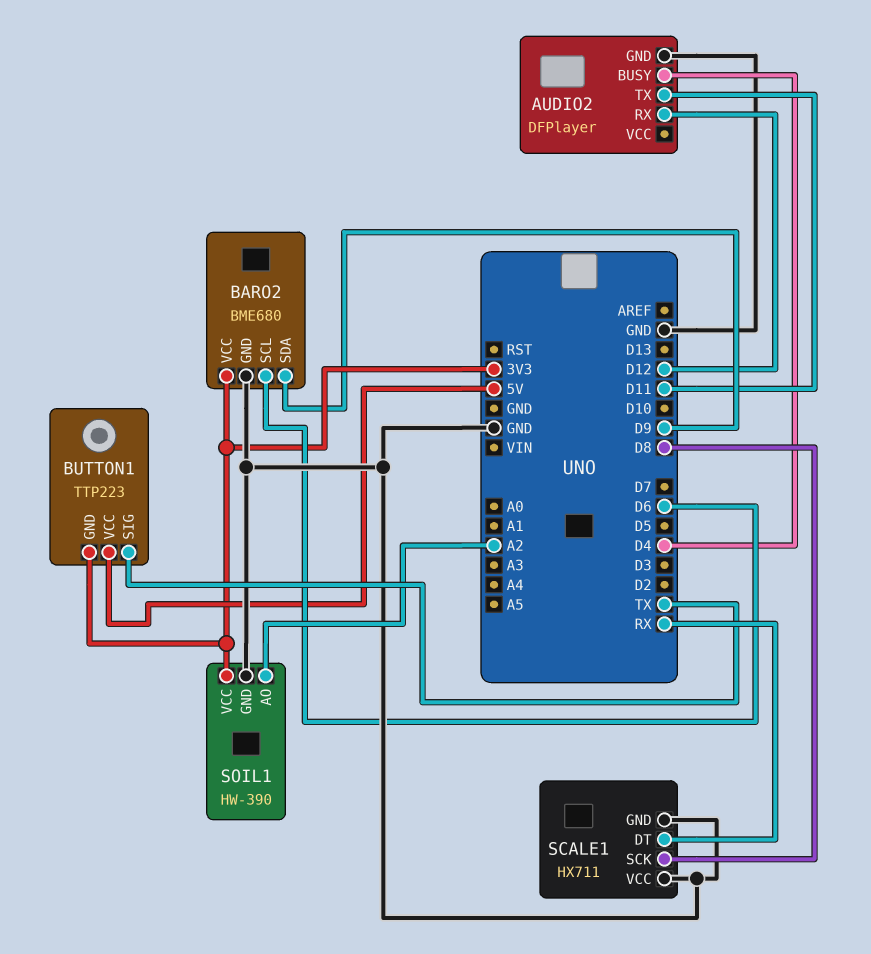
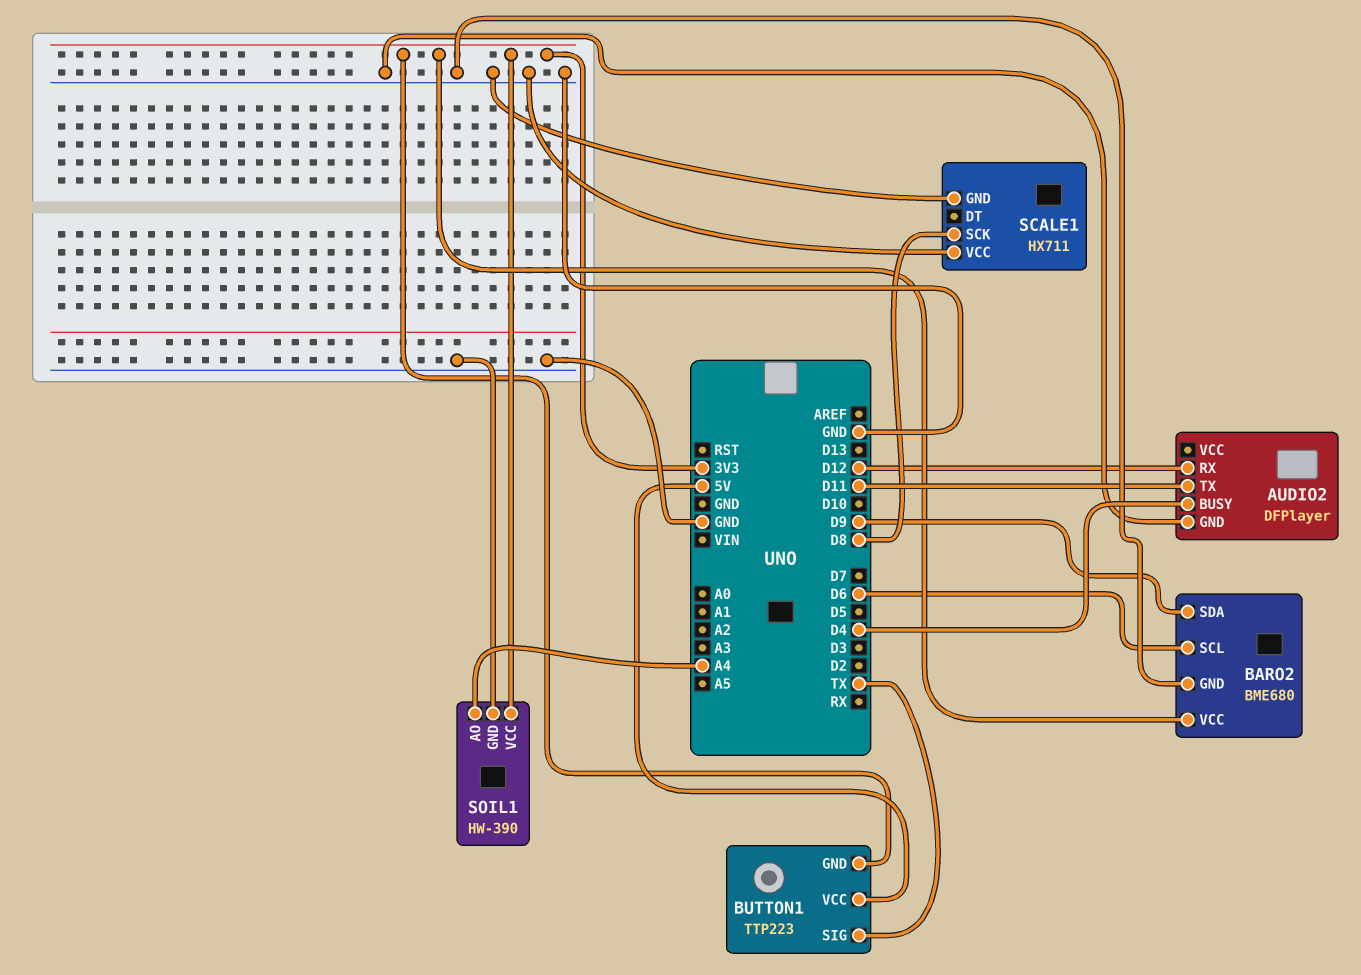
SCALE1 pin DT: RX -> none
SOIL1 pin AO: A2 -> A4

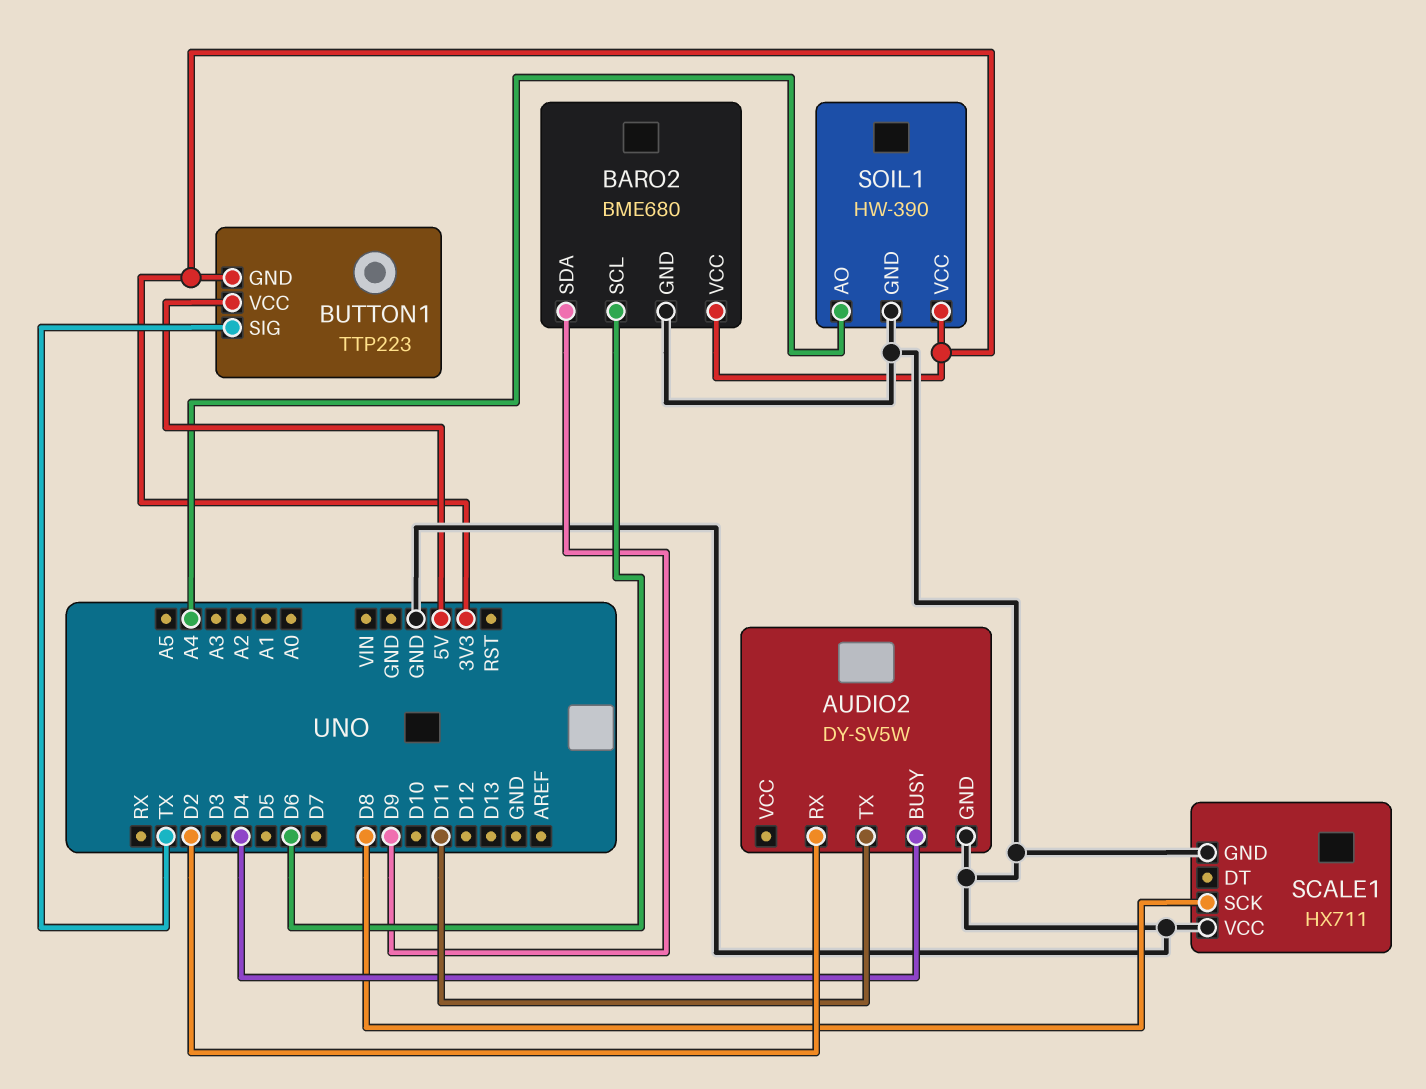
AUDIO2: DFPlayer -> DY-SV5W
AUDIO2 pin RX: D12 -> D2

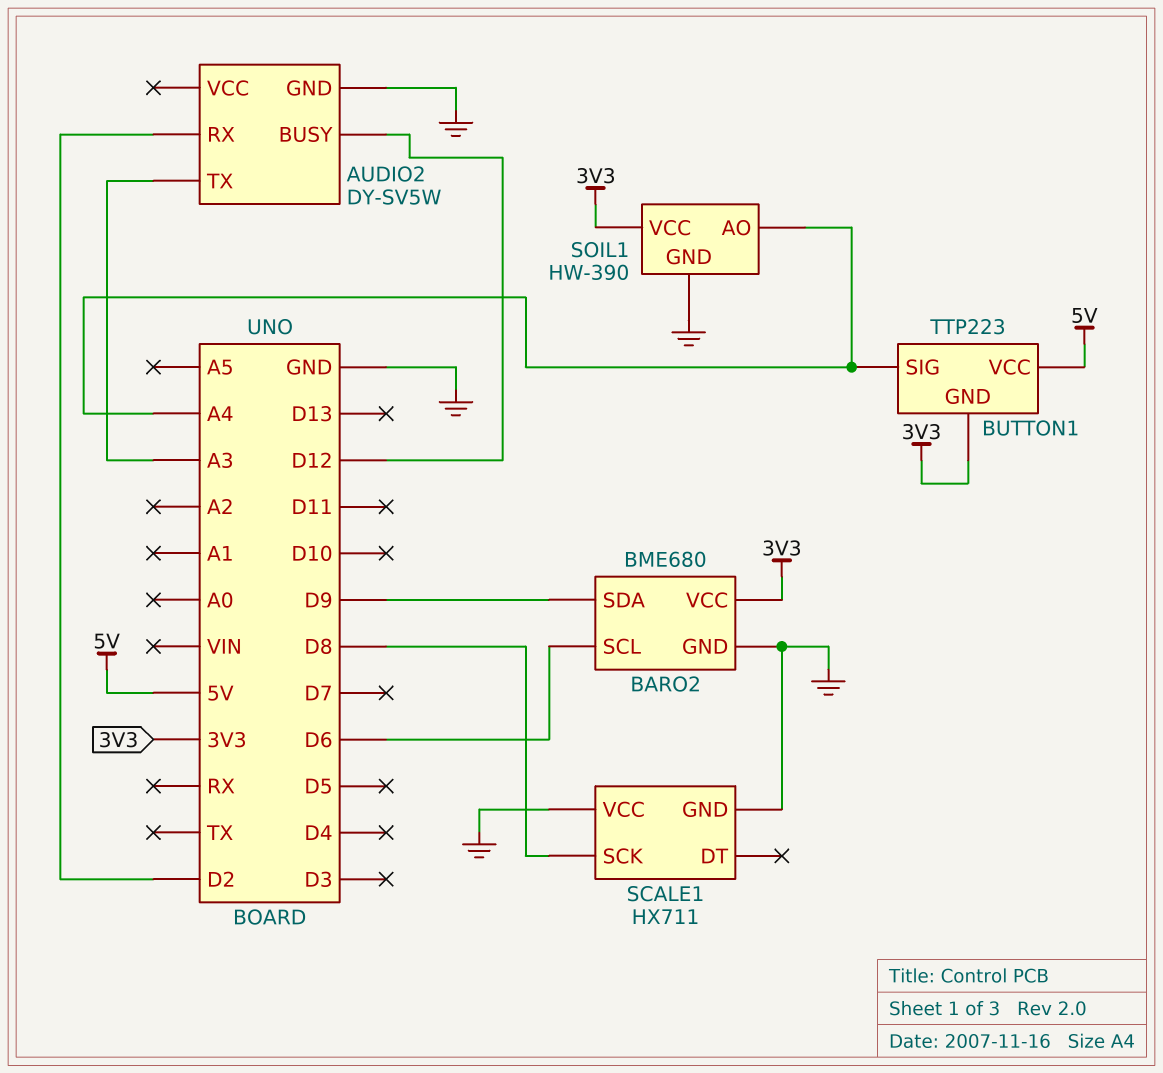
AUDIO2 pin BUSY: D4 -> D12
AUDIO2 pin TX: D11 -> A3
BUTTON1 pin SIG: TX -> A4

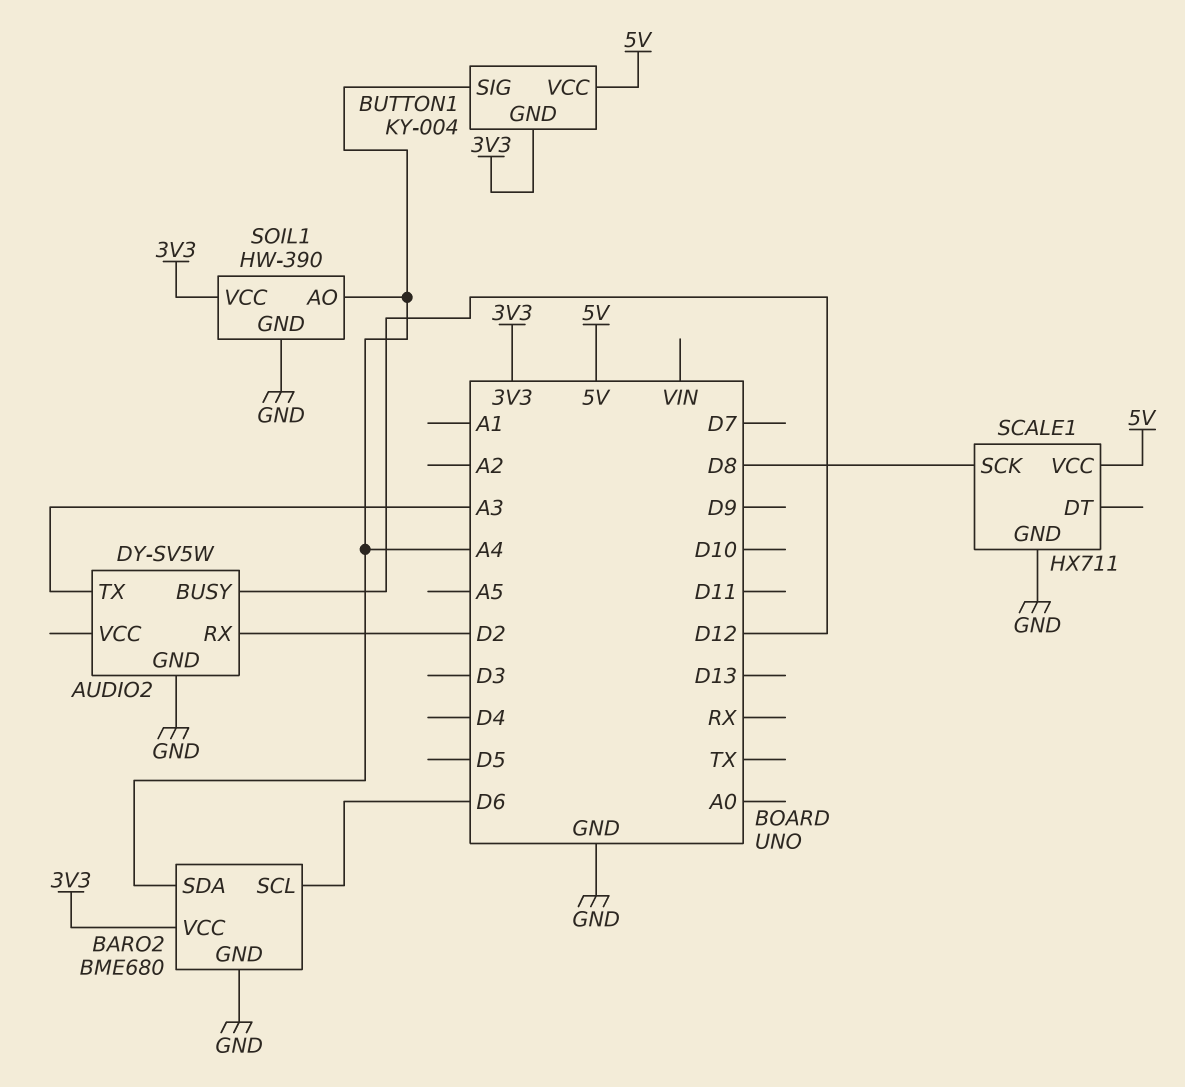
BARO2 pin SDA: D9 -> A4
BUTTON1: TTP223 -> KY-004
SCALE1 pin VCC: GND -> 5V

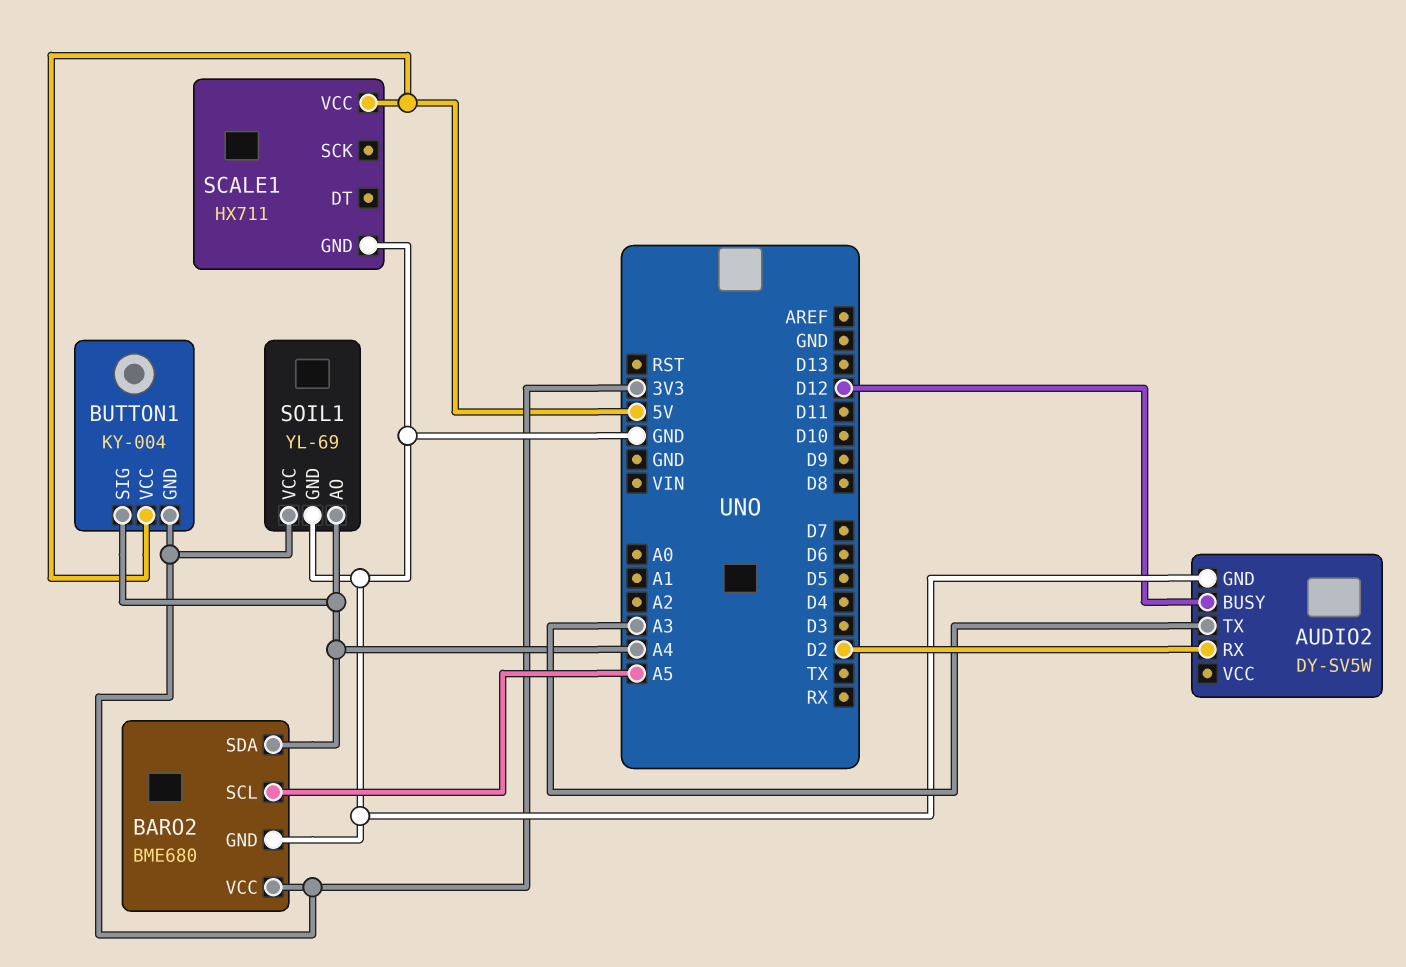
BARO2 pin SCL: D6 -> A5
SCALE1 pin SCK: D8 -> none
SOIL1: HW-390 -> YL-69

